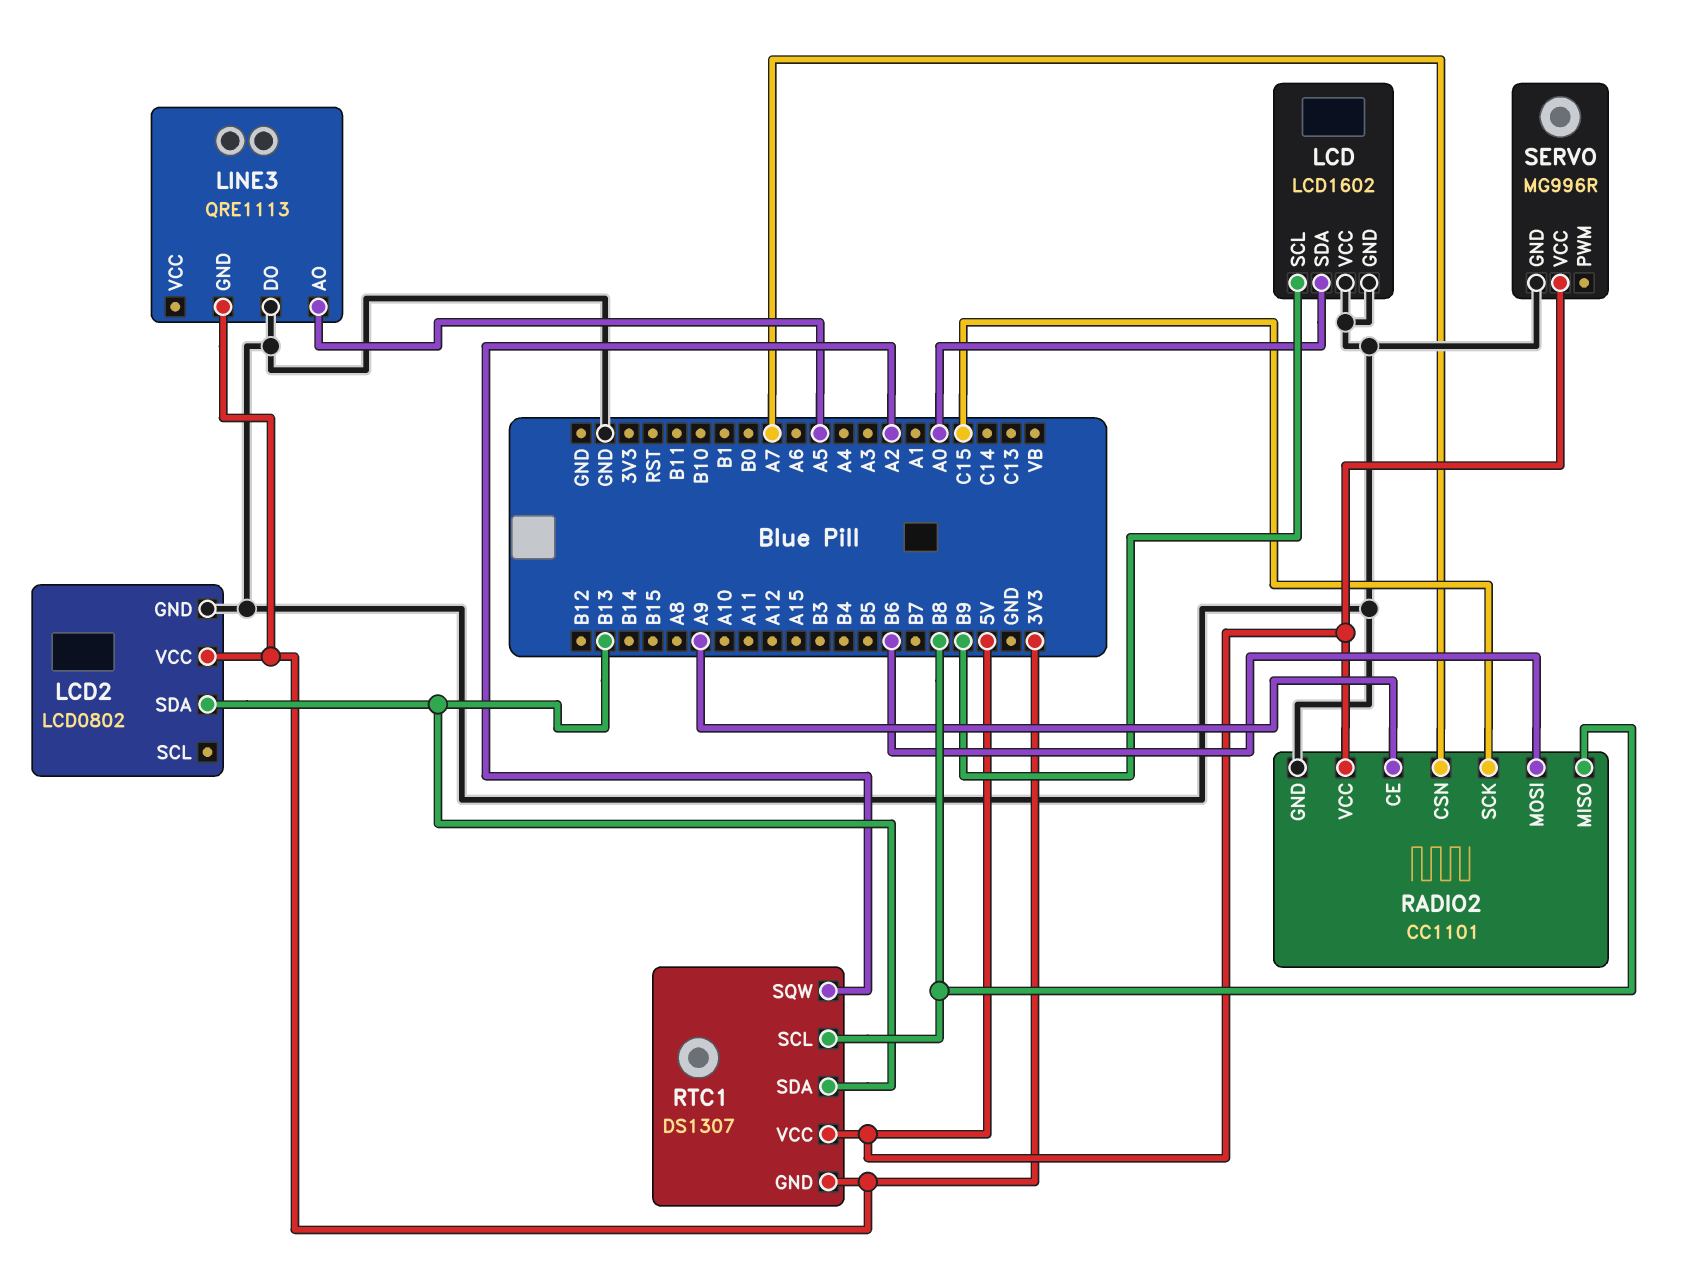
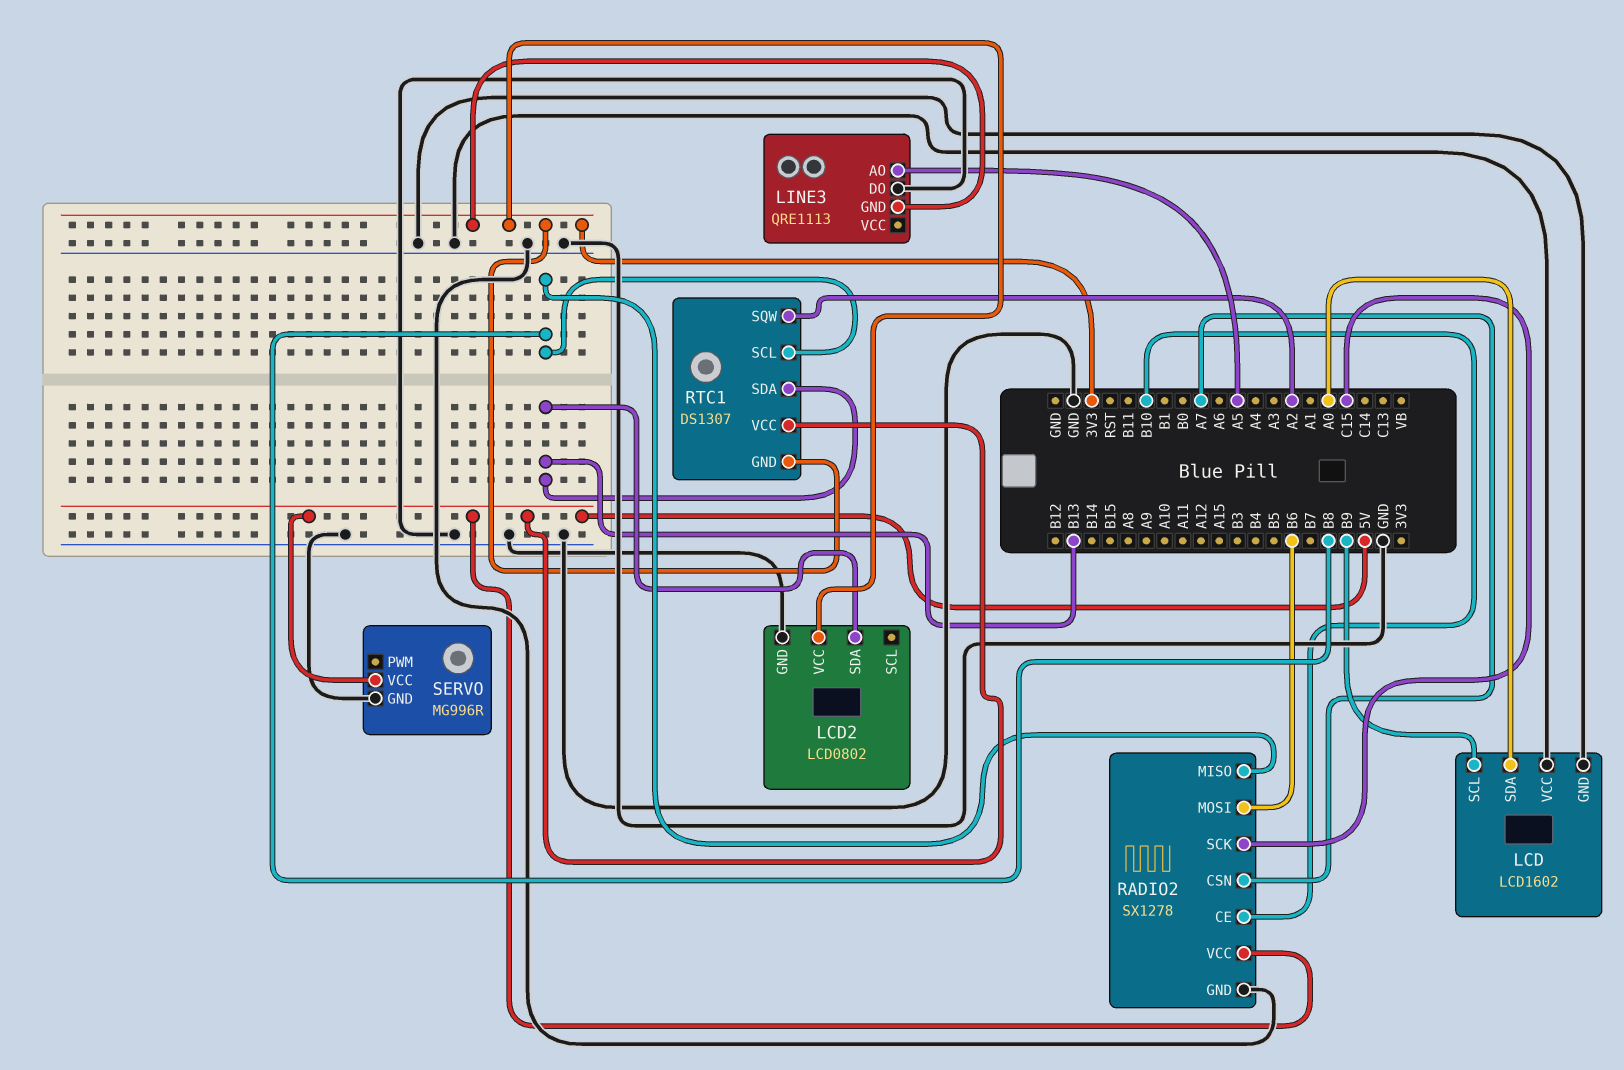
RADIO2: CC1101 -> SX1278
RADIO2 pin CE: A9 -> B10

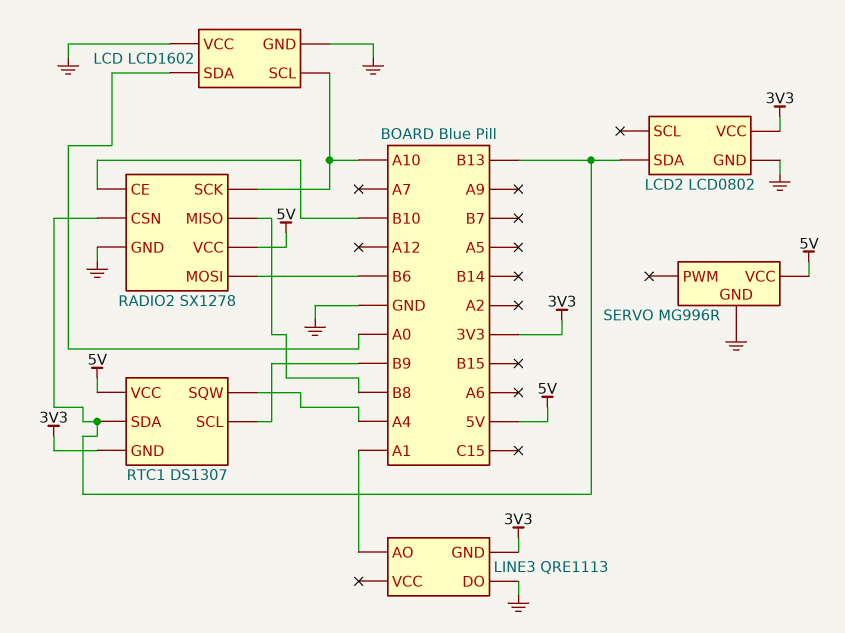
LCD pin SCL: B9 -> A10
LINE3 pin AO: A5 -> A1
RADIO2 pin CSN: A7 -> B13
RADIO2 pin SCK: C15 -> A10
RTC1 pin SCL: B8 -> B9
RTC1 pin SQW: A2 -> A4

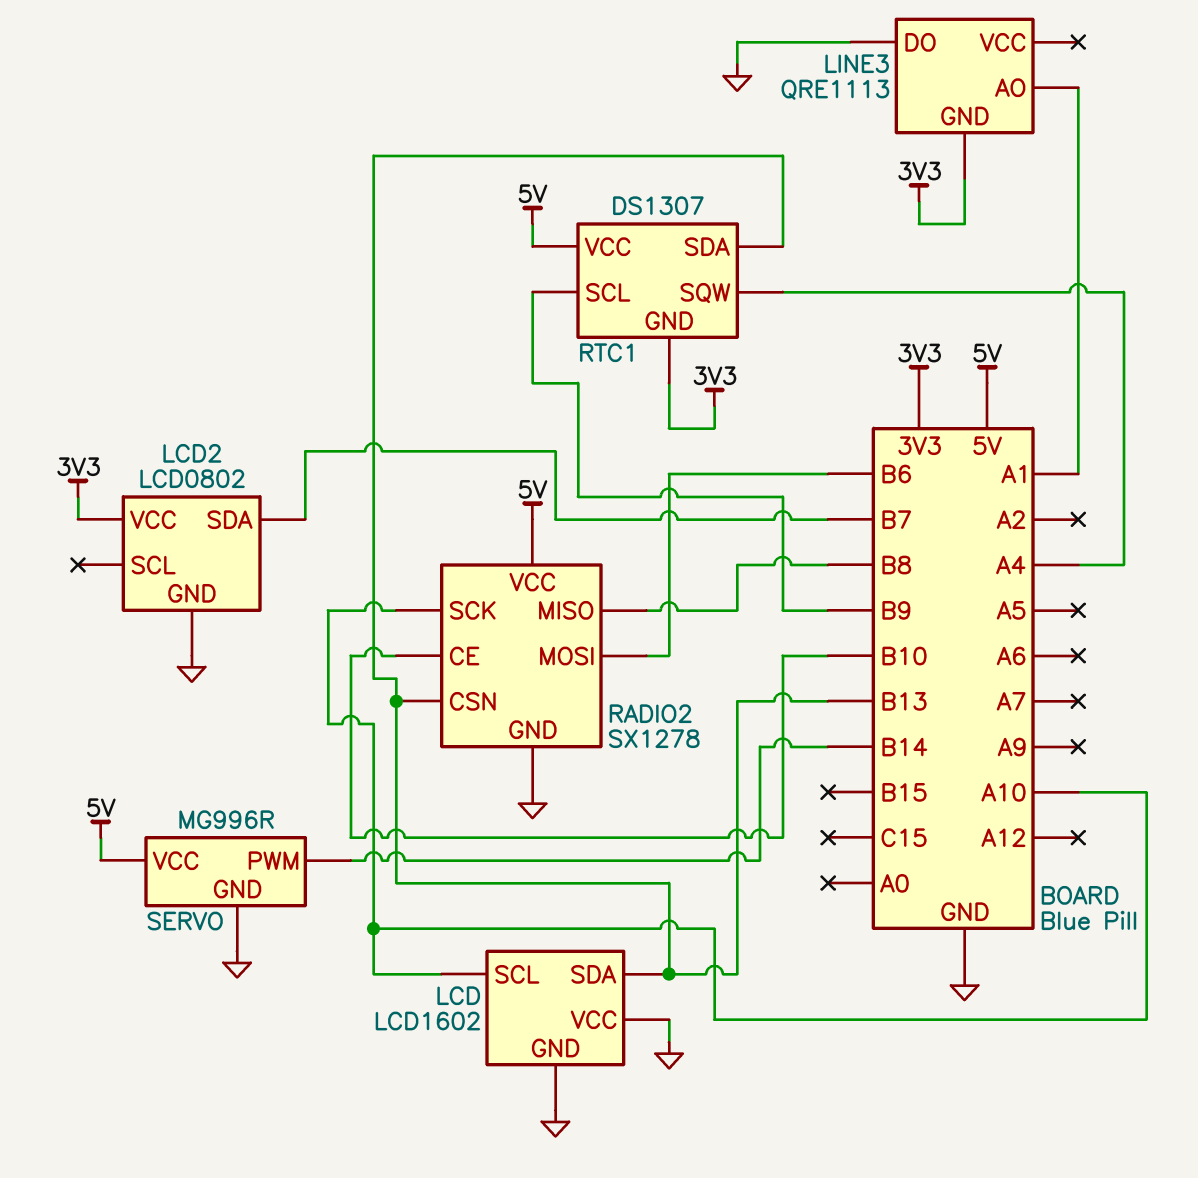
LCD pin SDA: A0 -> B13
LCD2 pin SDA: B13 -> B7
SERVO pin PWM: none -> B14

